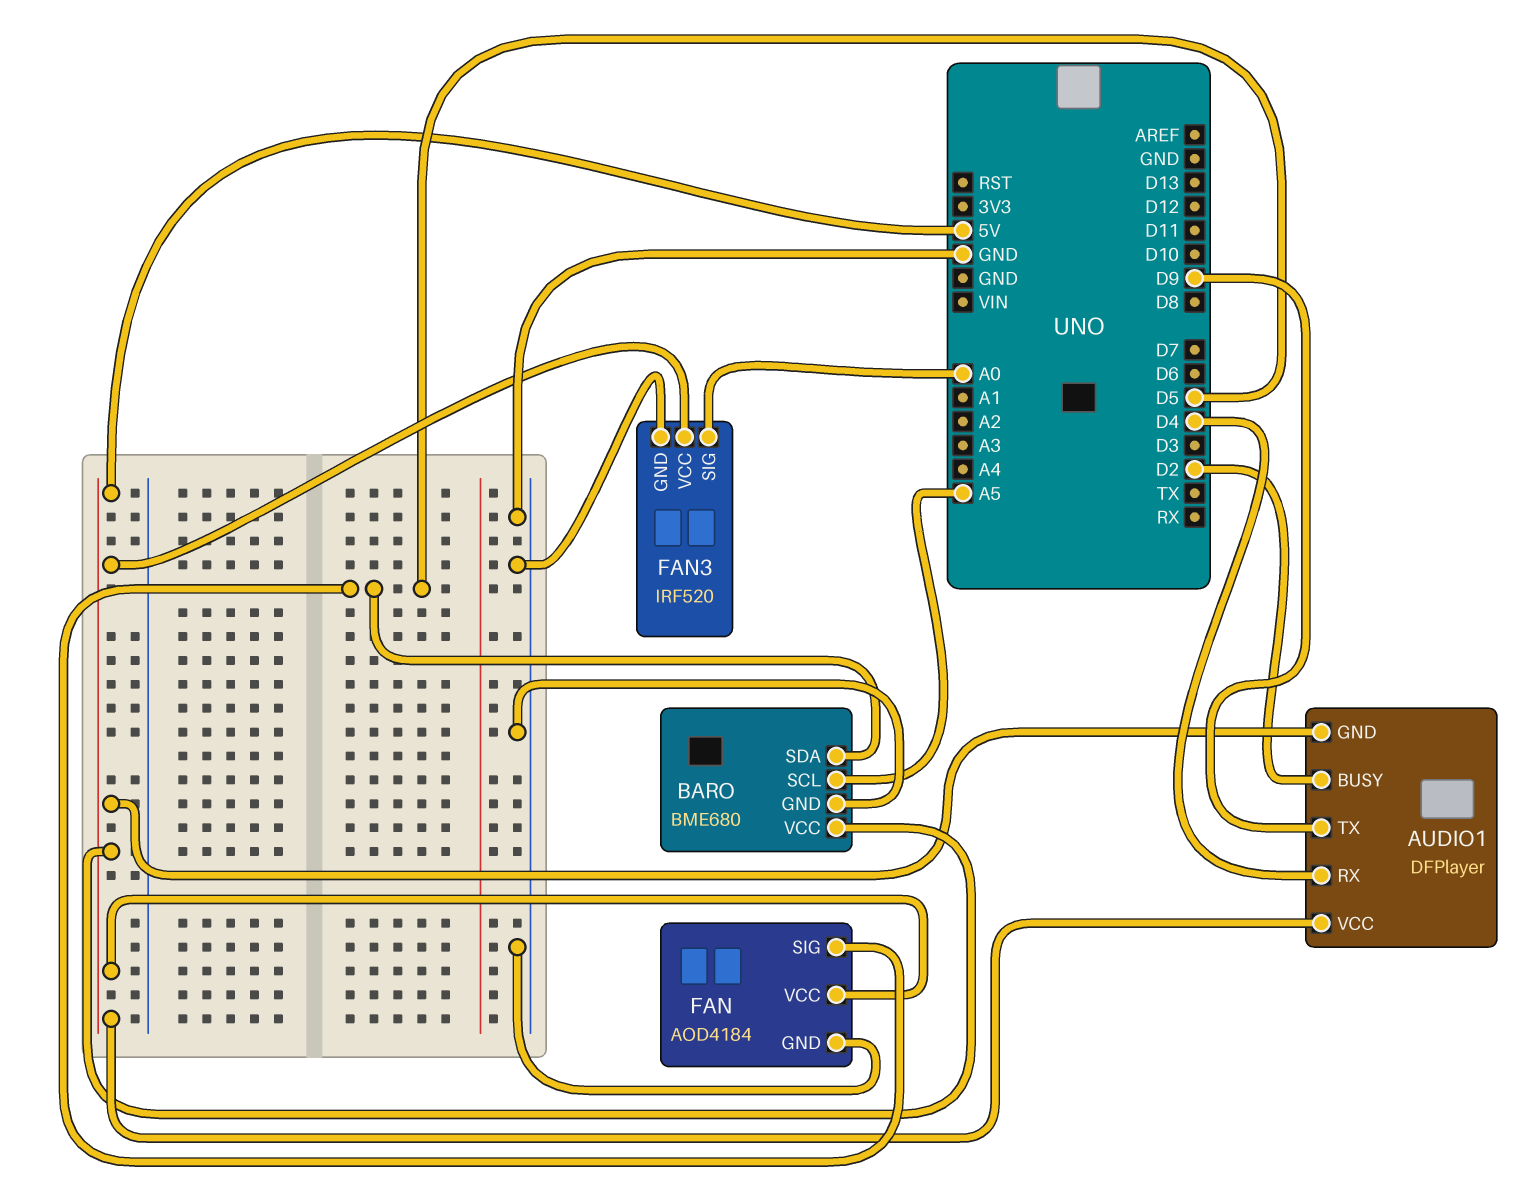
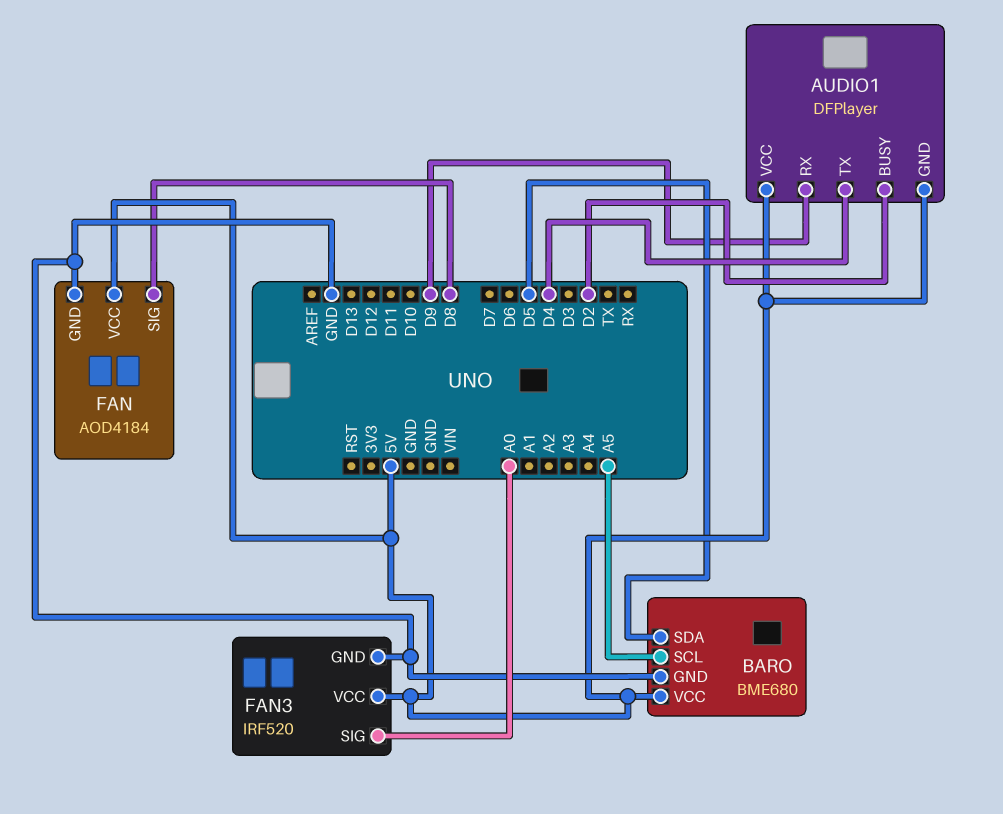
AUDIO1 pin RX: D4 -> D9
AUDIO1 pin TX: D9 -> D4
FAN pin SIG: D5 -> D8

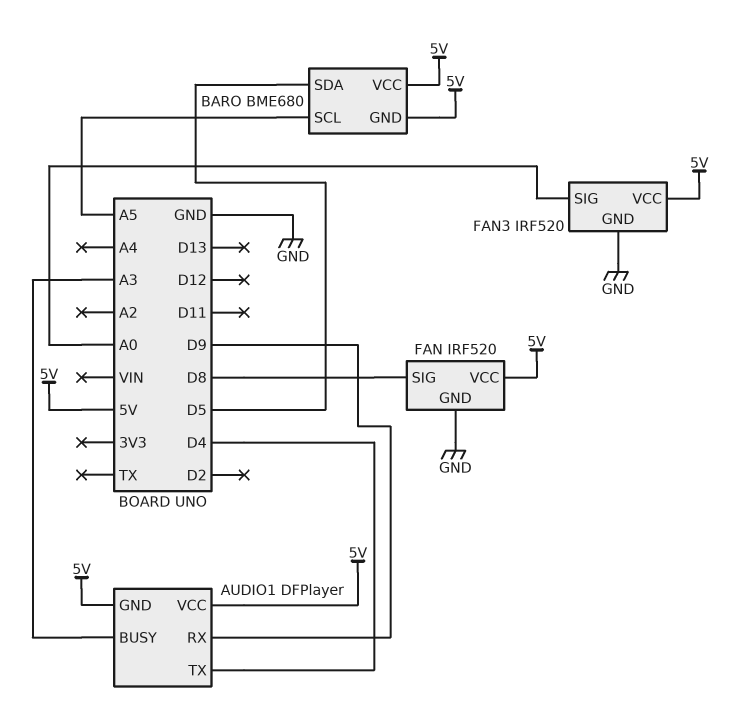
AUDIO1 pin BUSY: D2 -> A3
BARO pin GND: GND -> 5V
FAN: AOD4184 -> IRF520

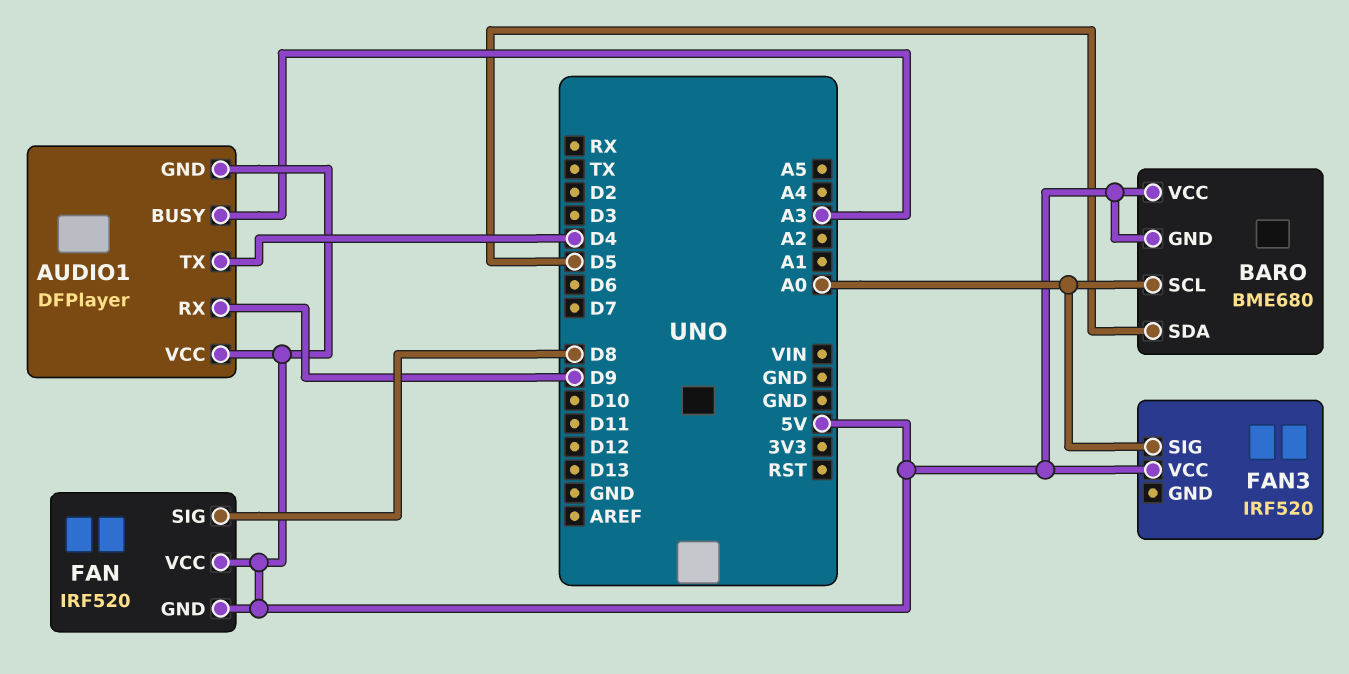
BARO pin SCL: A5 -> A0
FAN pin GND: GND -> 5V
FAN3 pin GND: GND -> none

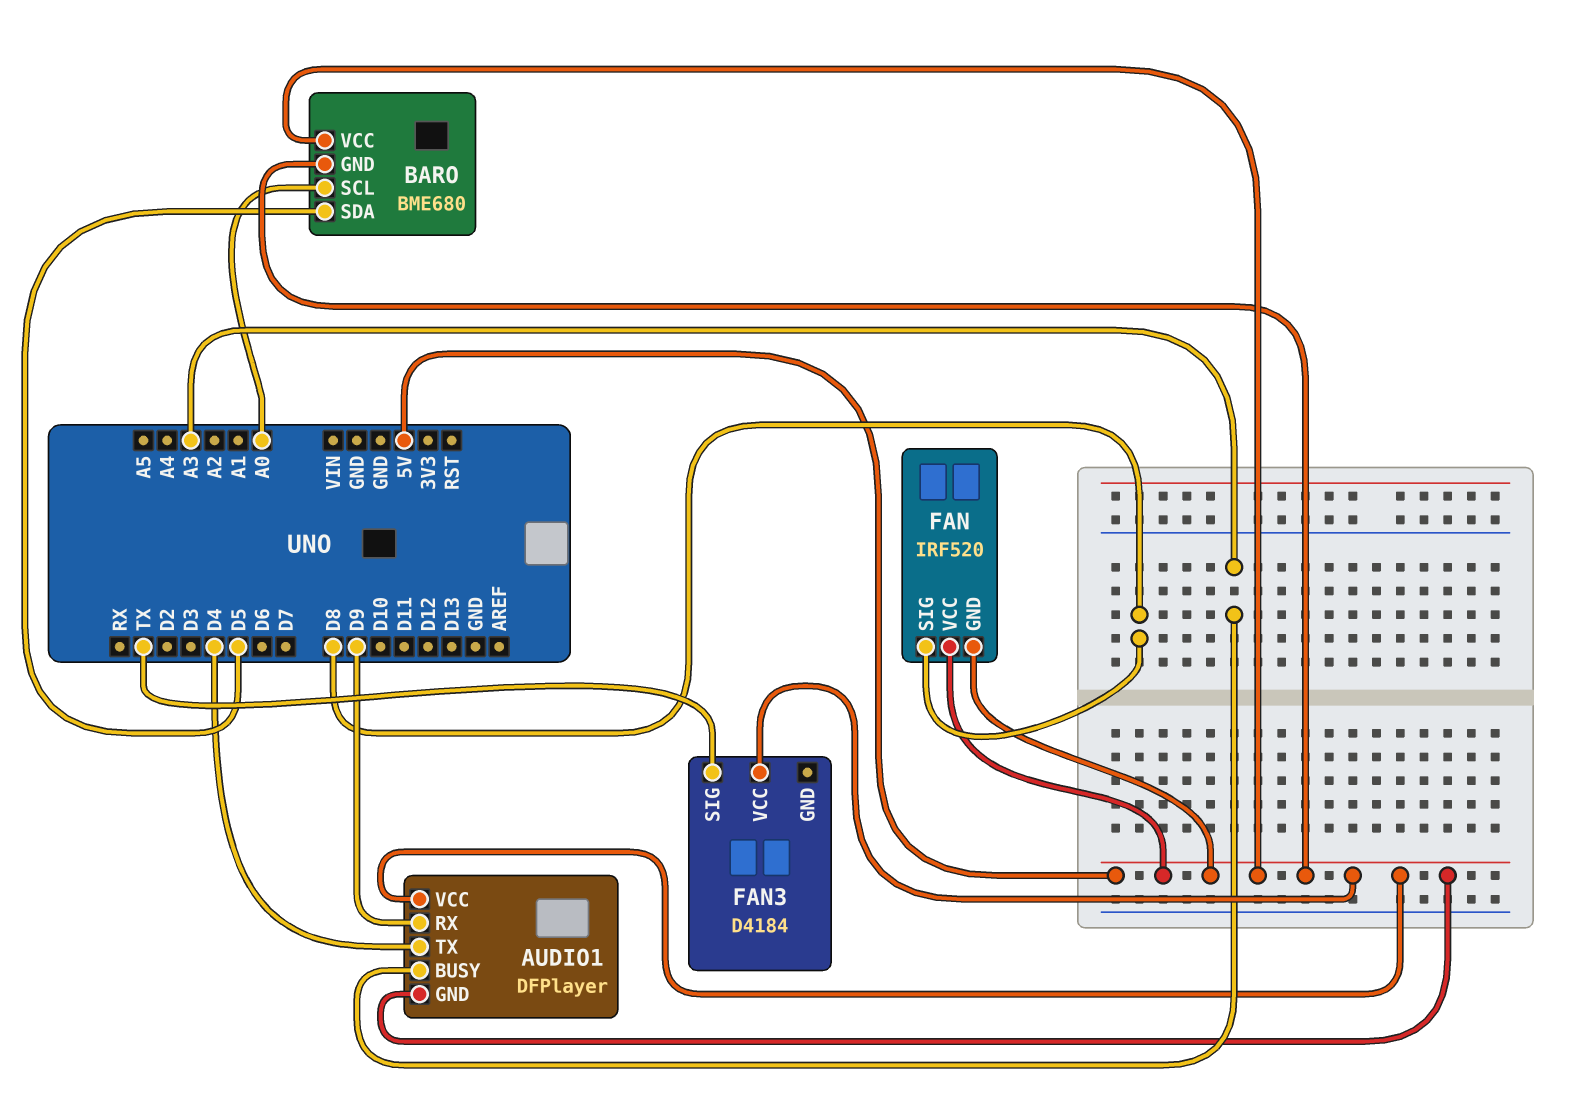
FAN3: IRF520 -> D4184
FAN3 pin SIG: A0 -> TX

